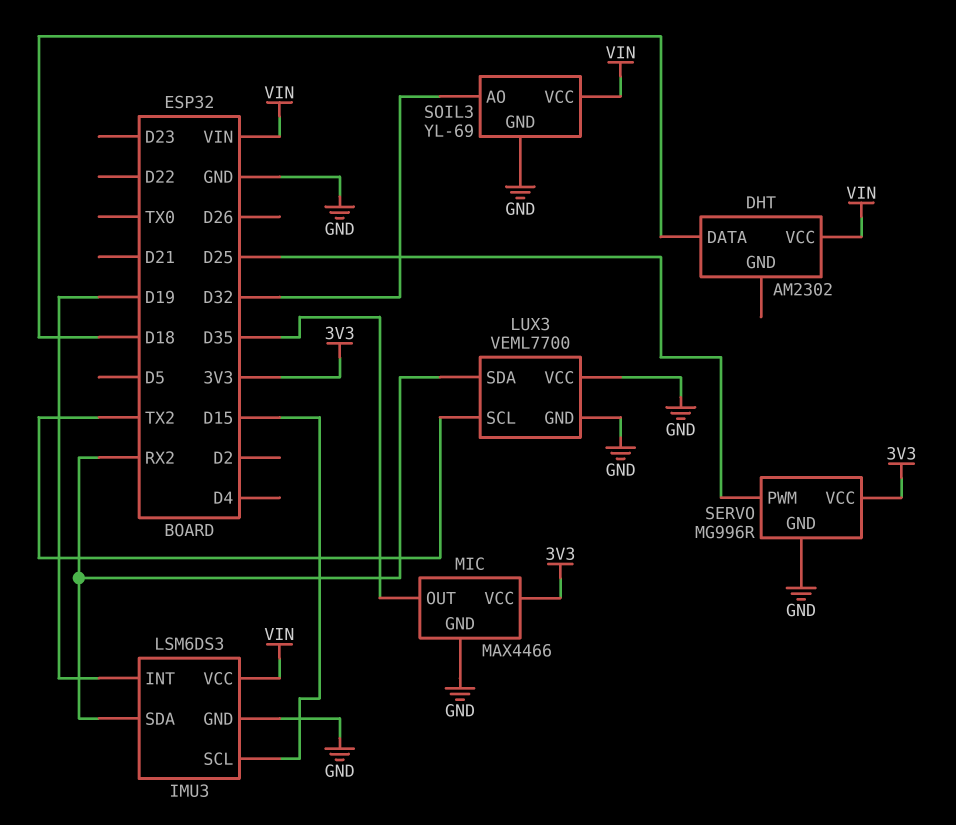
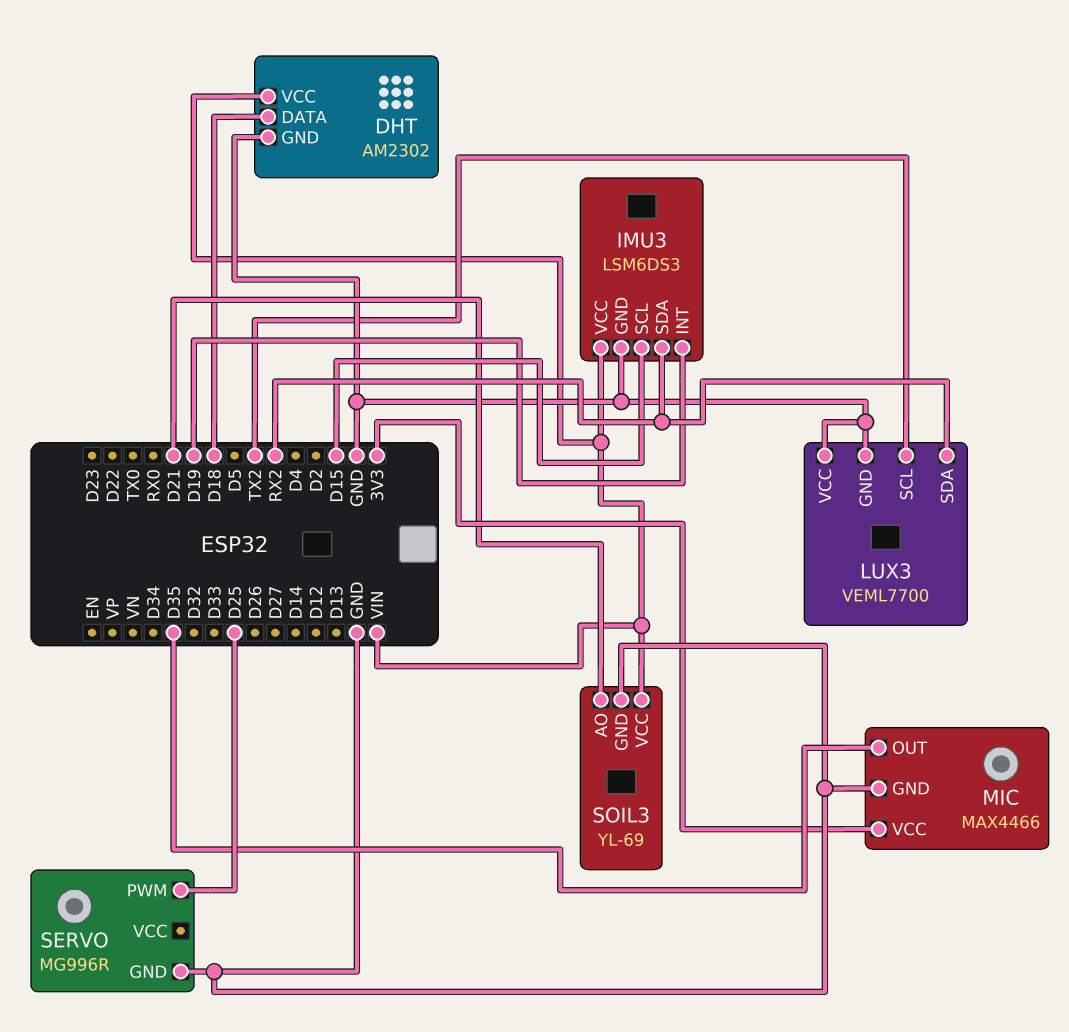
DHT pin GND: none -> GND
SERVO pin VCC: 3V3 -> none
SOIL3 pin AO: D32 -> D21

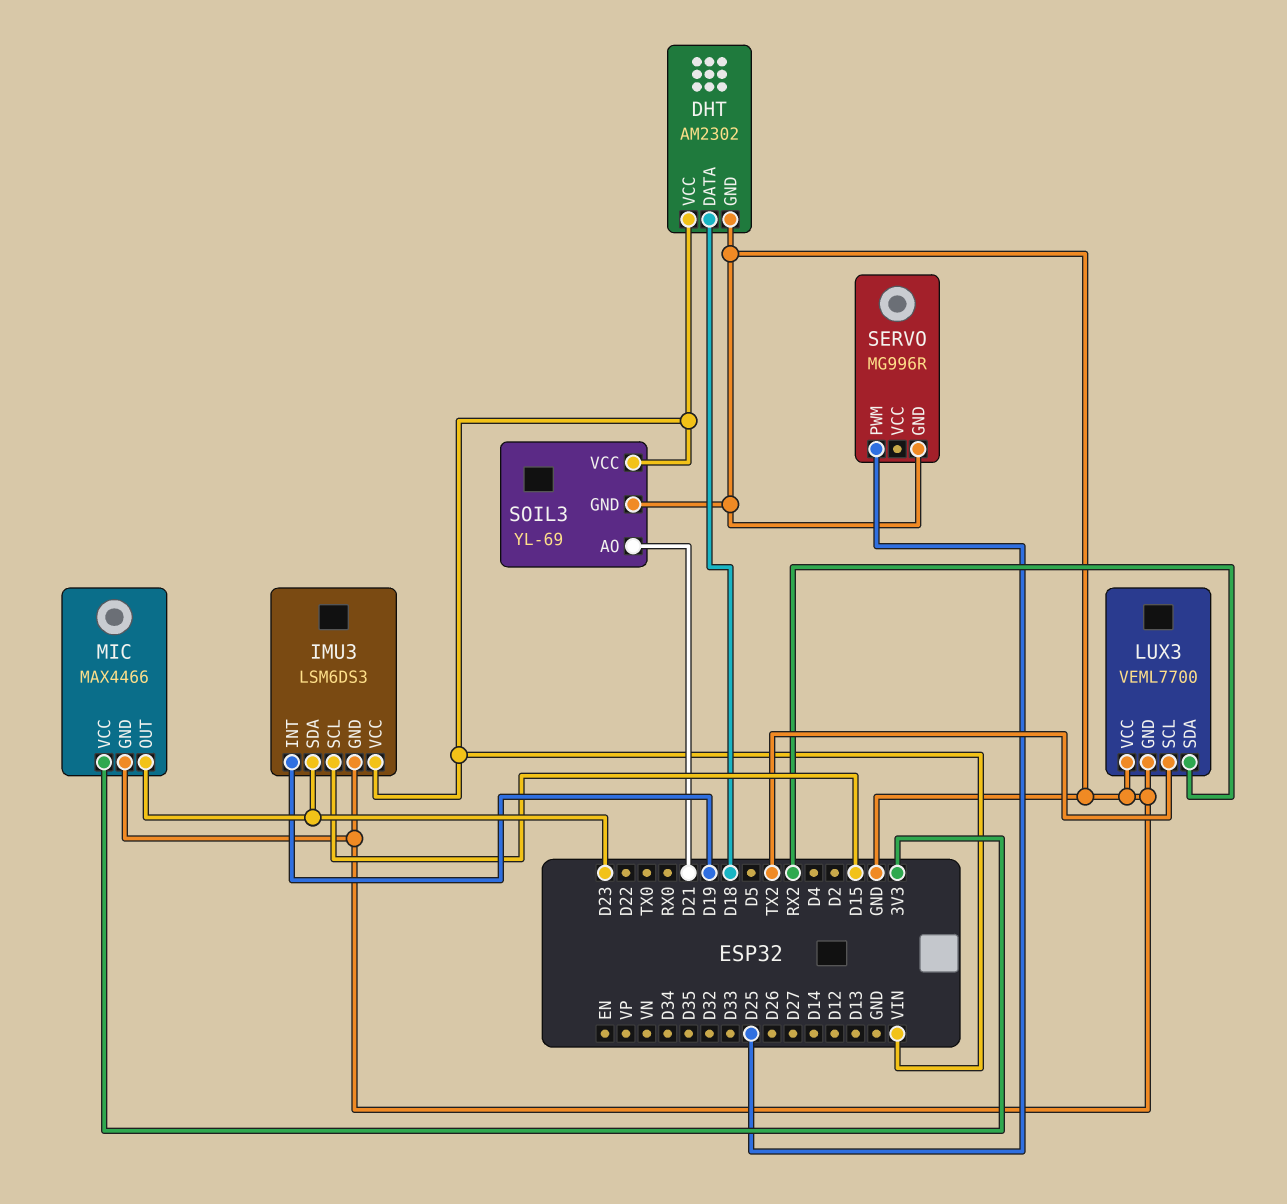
IMU3 pin SDA: RX2 -> D23
MIC pin OUT: D35 -> D23

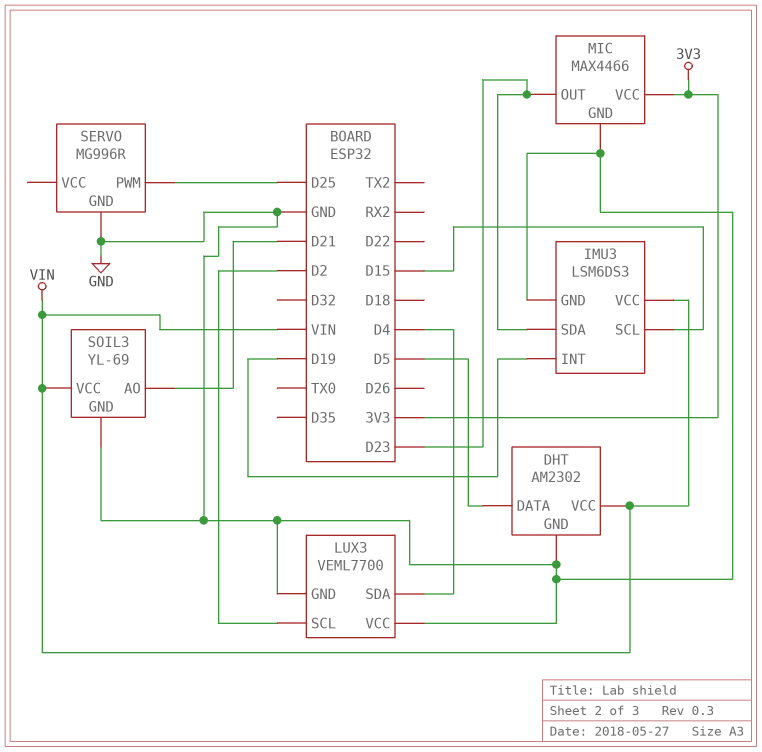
DHT pin DATA: D18 -> D5
LUX3 pin SCL: TX2 -> D2
LUX3 pin SDA: RX2 -> D4

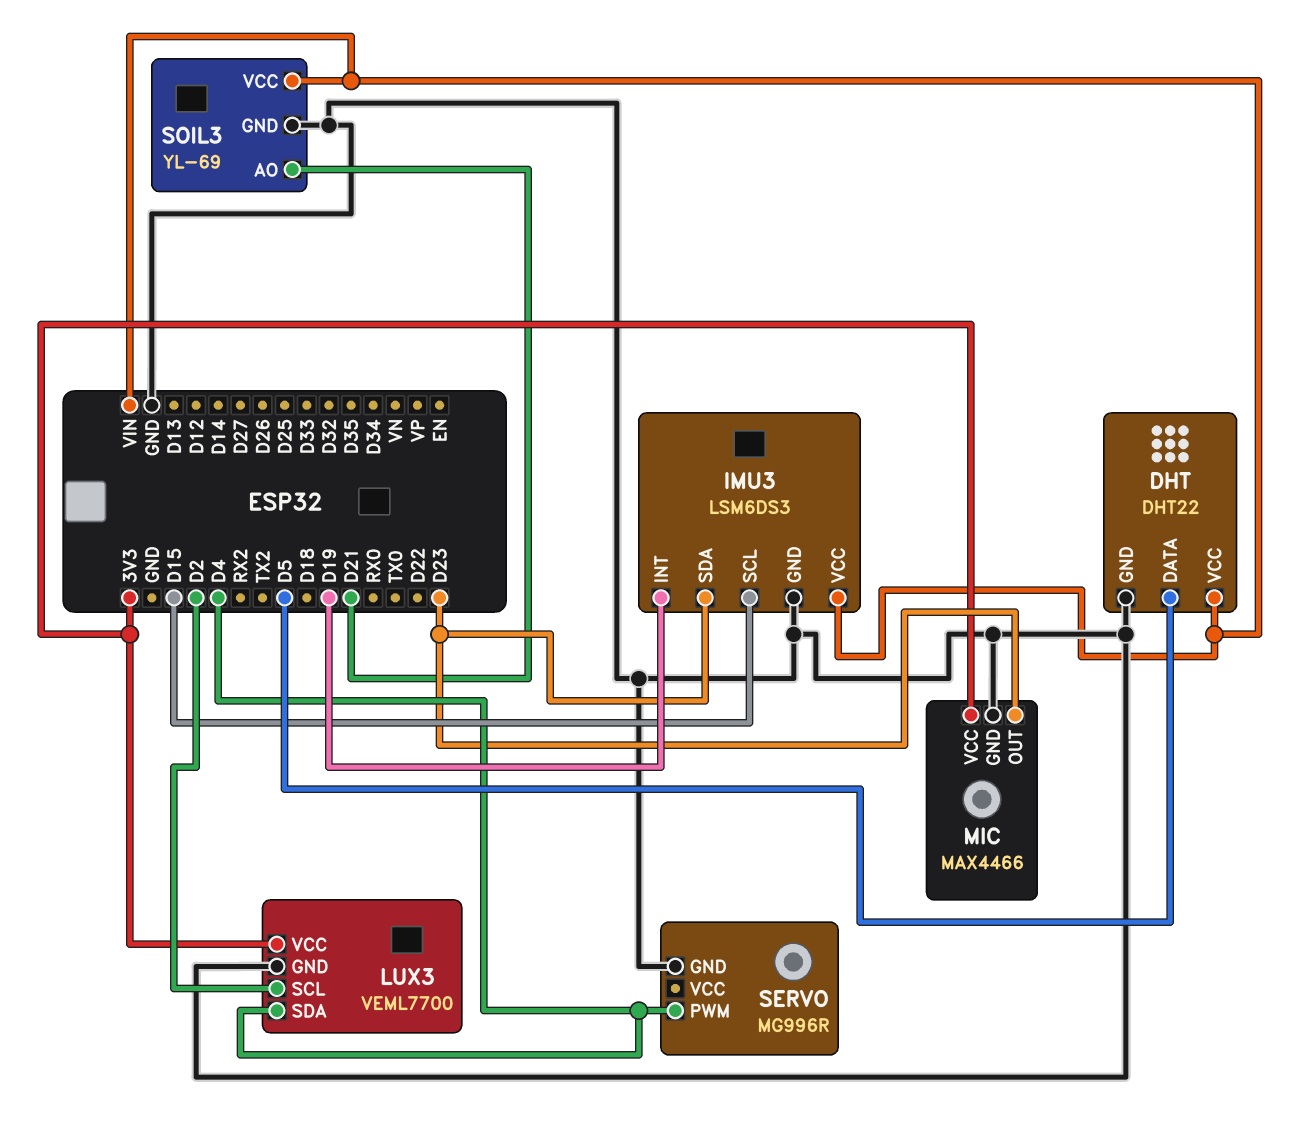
DHT: AM2302 -> DHT22
LUX3 pin VCC: GND -> 3V3
SERVO pin PWM: D25 -> D4

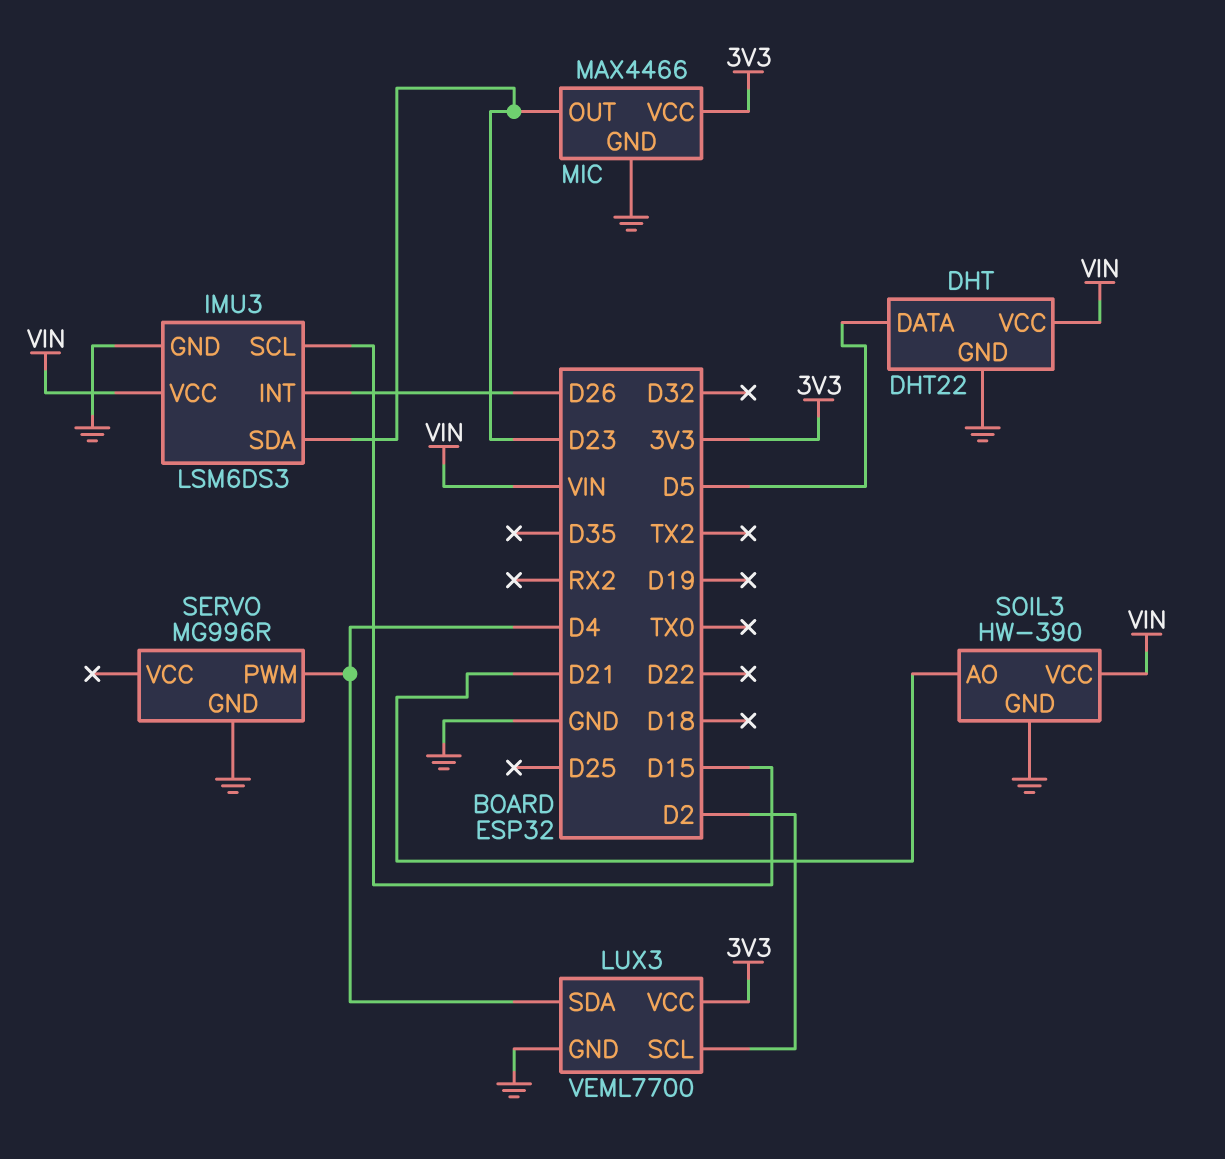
IMU3 pin INT: D19 -> D26
SOIL3: YL-69 -> HW-390

